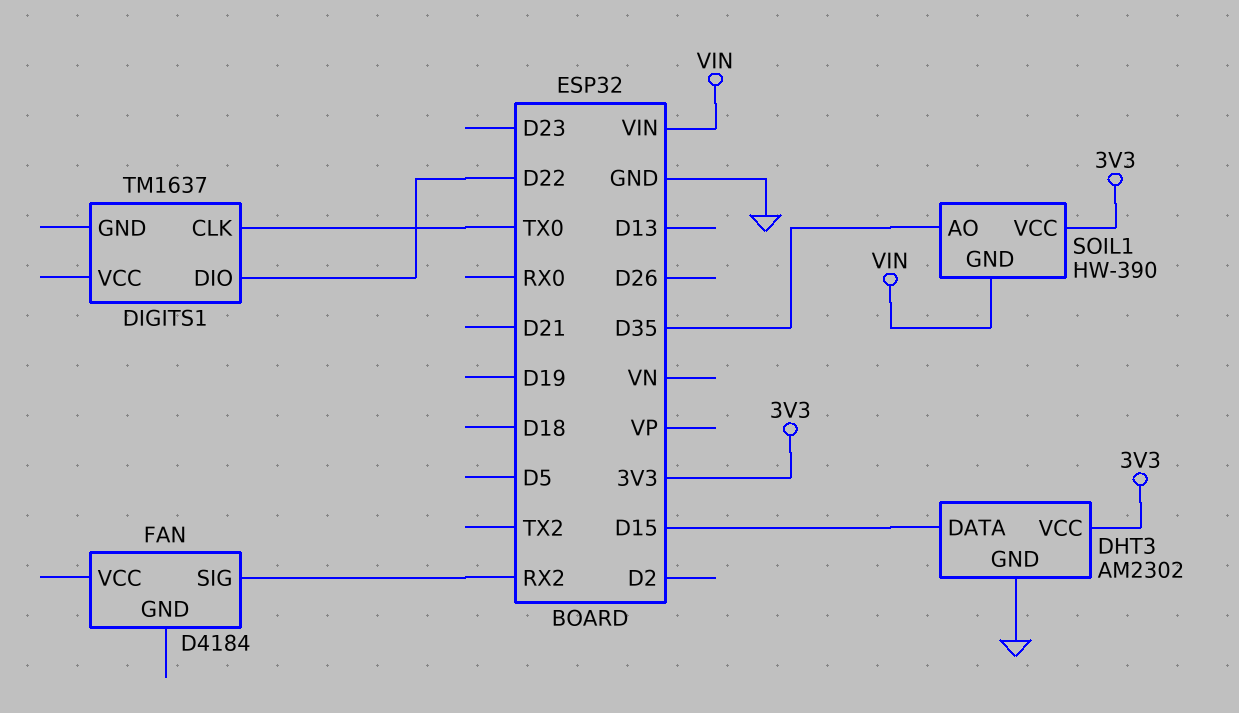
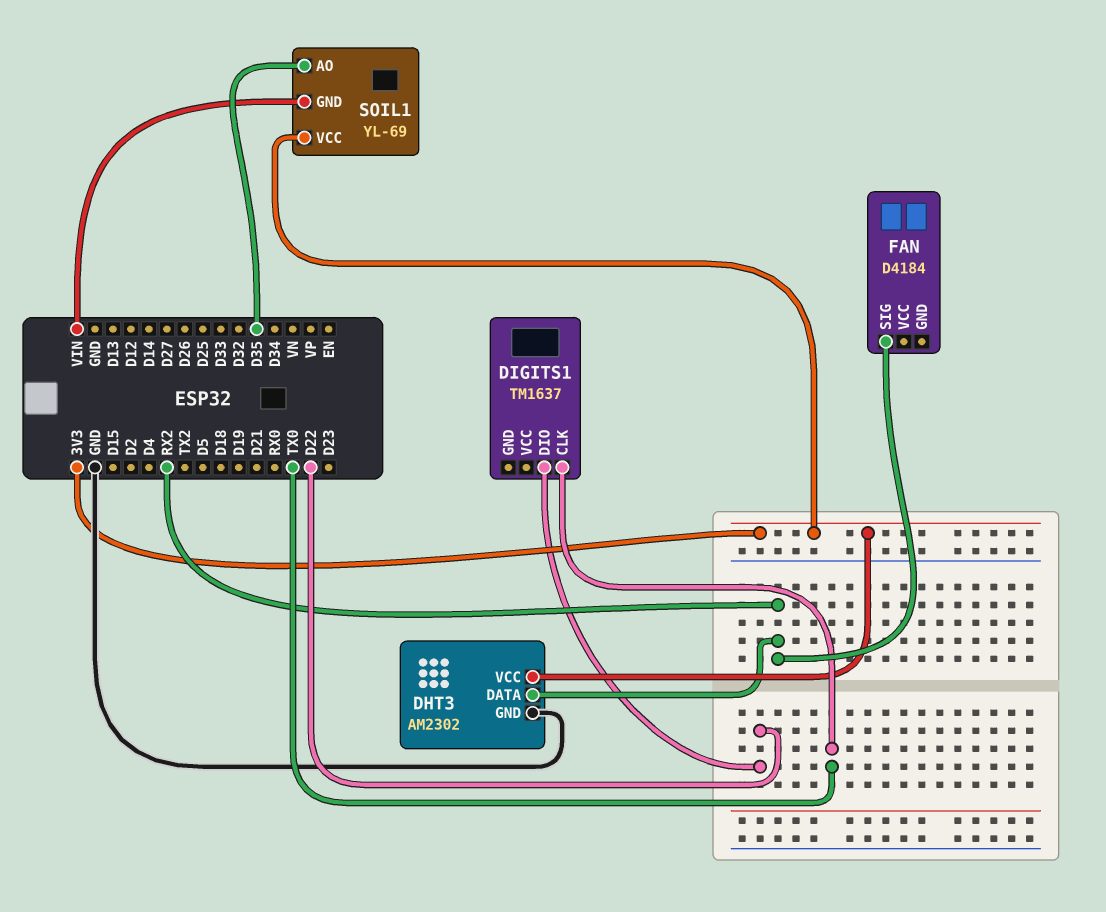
DHT3 pin DATA: D15 -> RX2
SOIL1: HW-390 -> YL-69

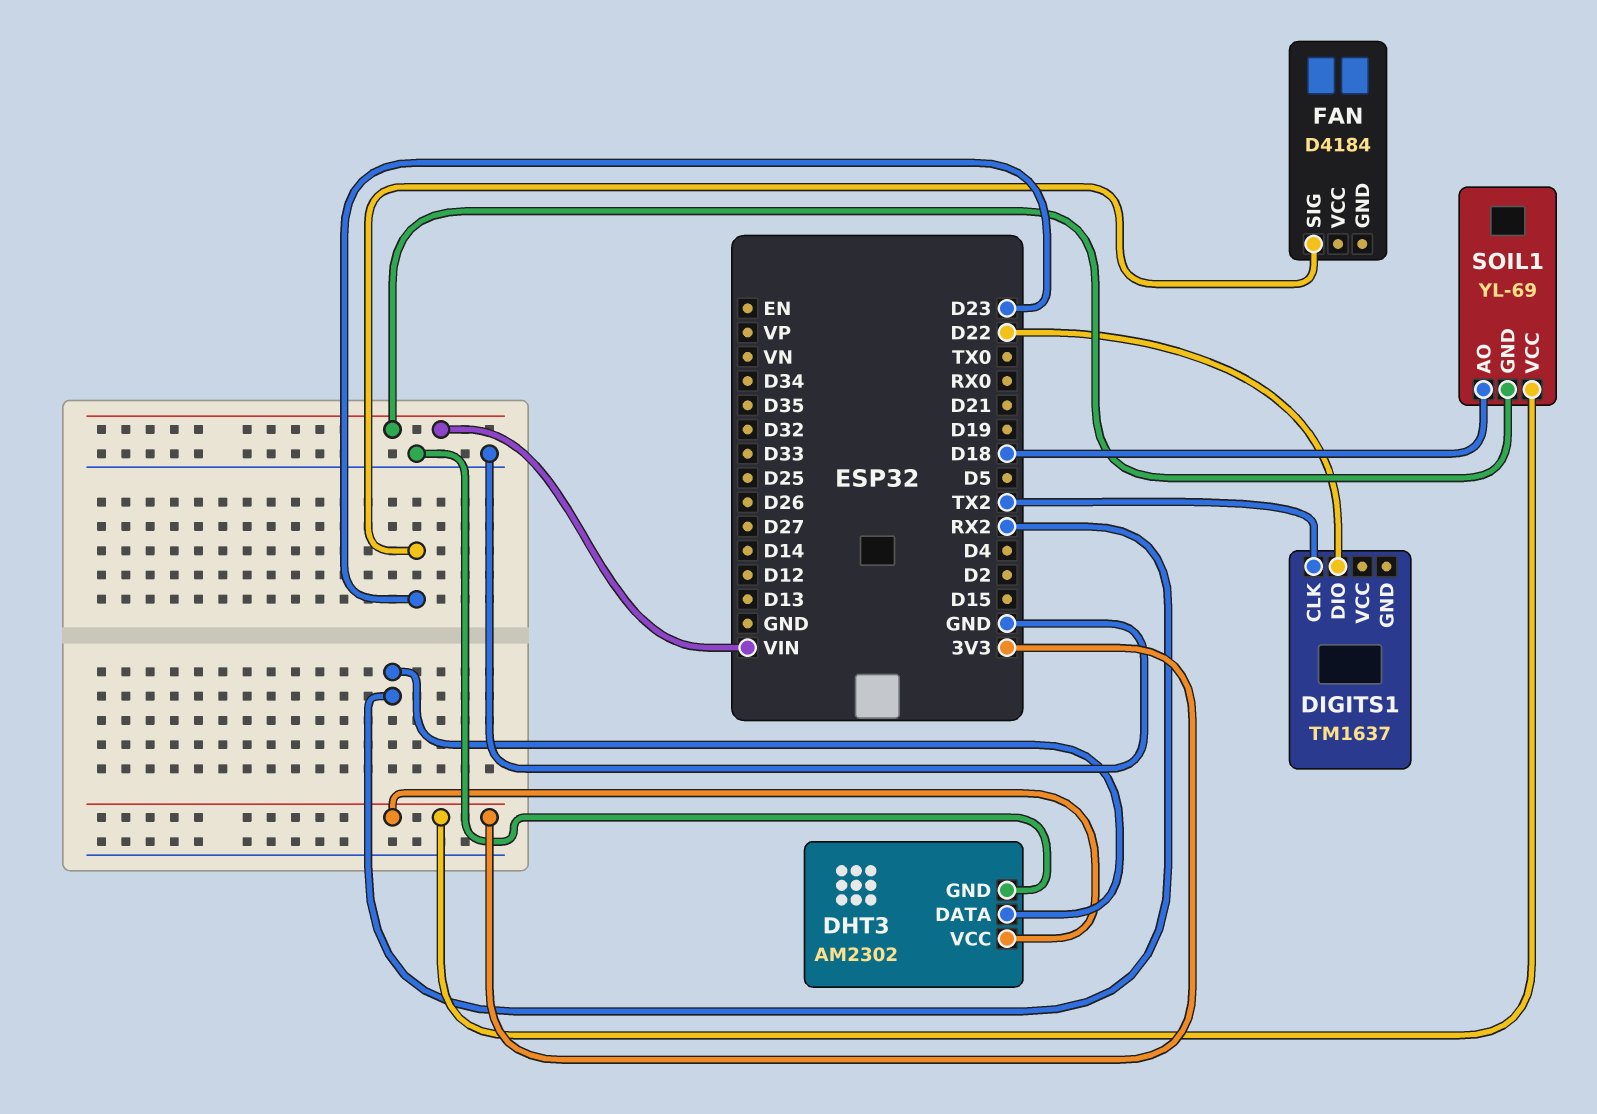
DIGITS1 pin CLK: TX0 -> TX2
FAN pin SIG: RX2 -> D23
SOIL1 pin AO: D35 -> D18

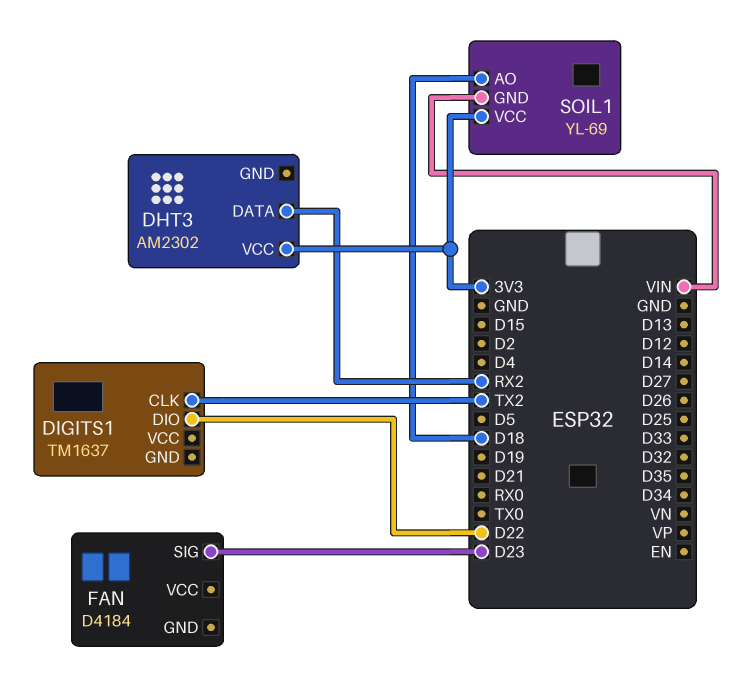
DHT3 pin GND: GND -> none

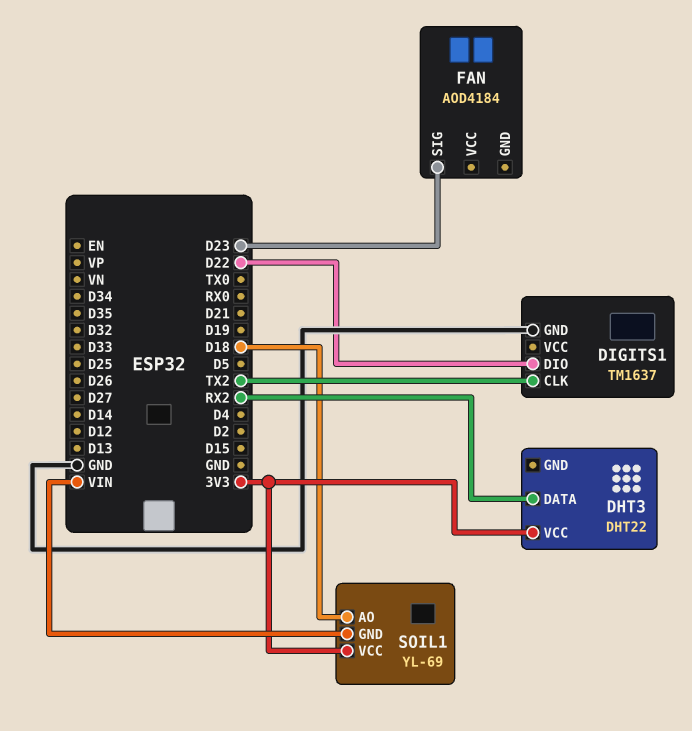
DHT3: AM2302 -> DHT22
DIGITS1 pin GND: none -> GND
FAN: D4184 -> AOD4184

